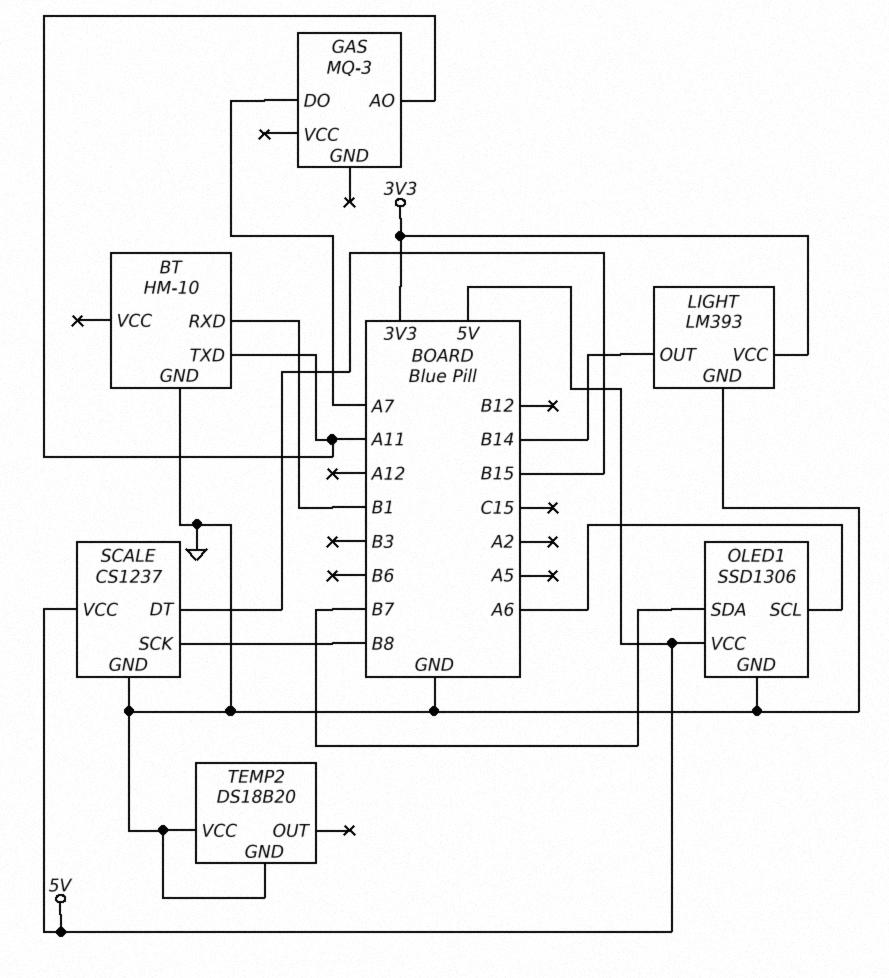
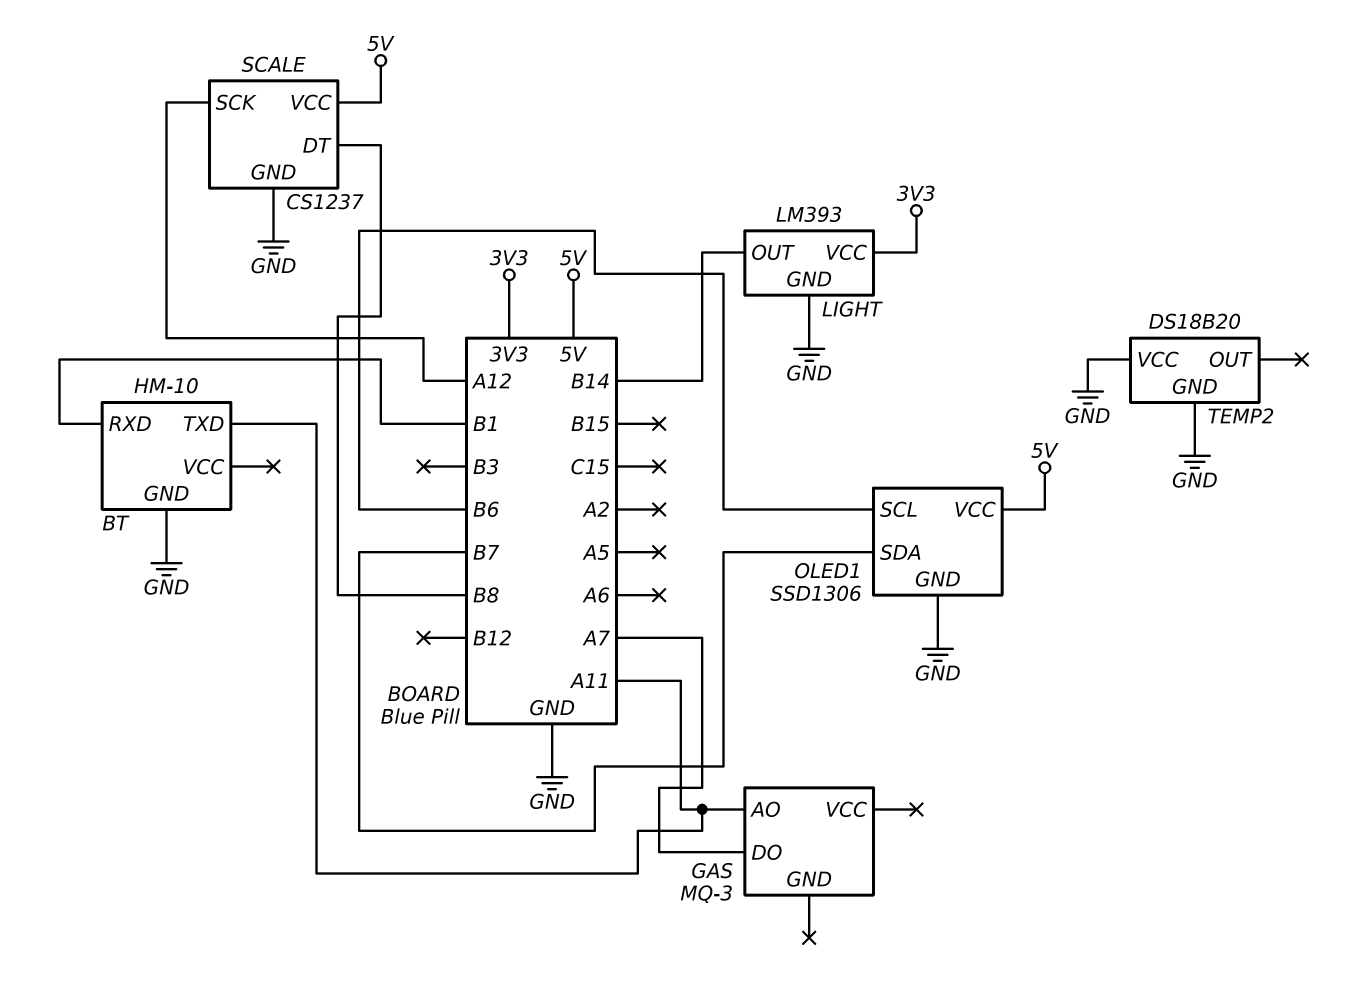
OLED1 pin SCL: A6 -> B6
SCALE pin DT: B15 -> B8
SCALE pin SCK: B8 -> A12

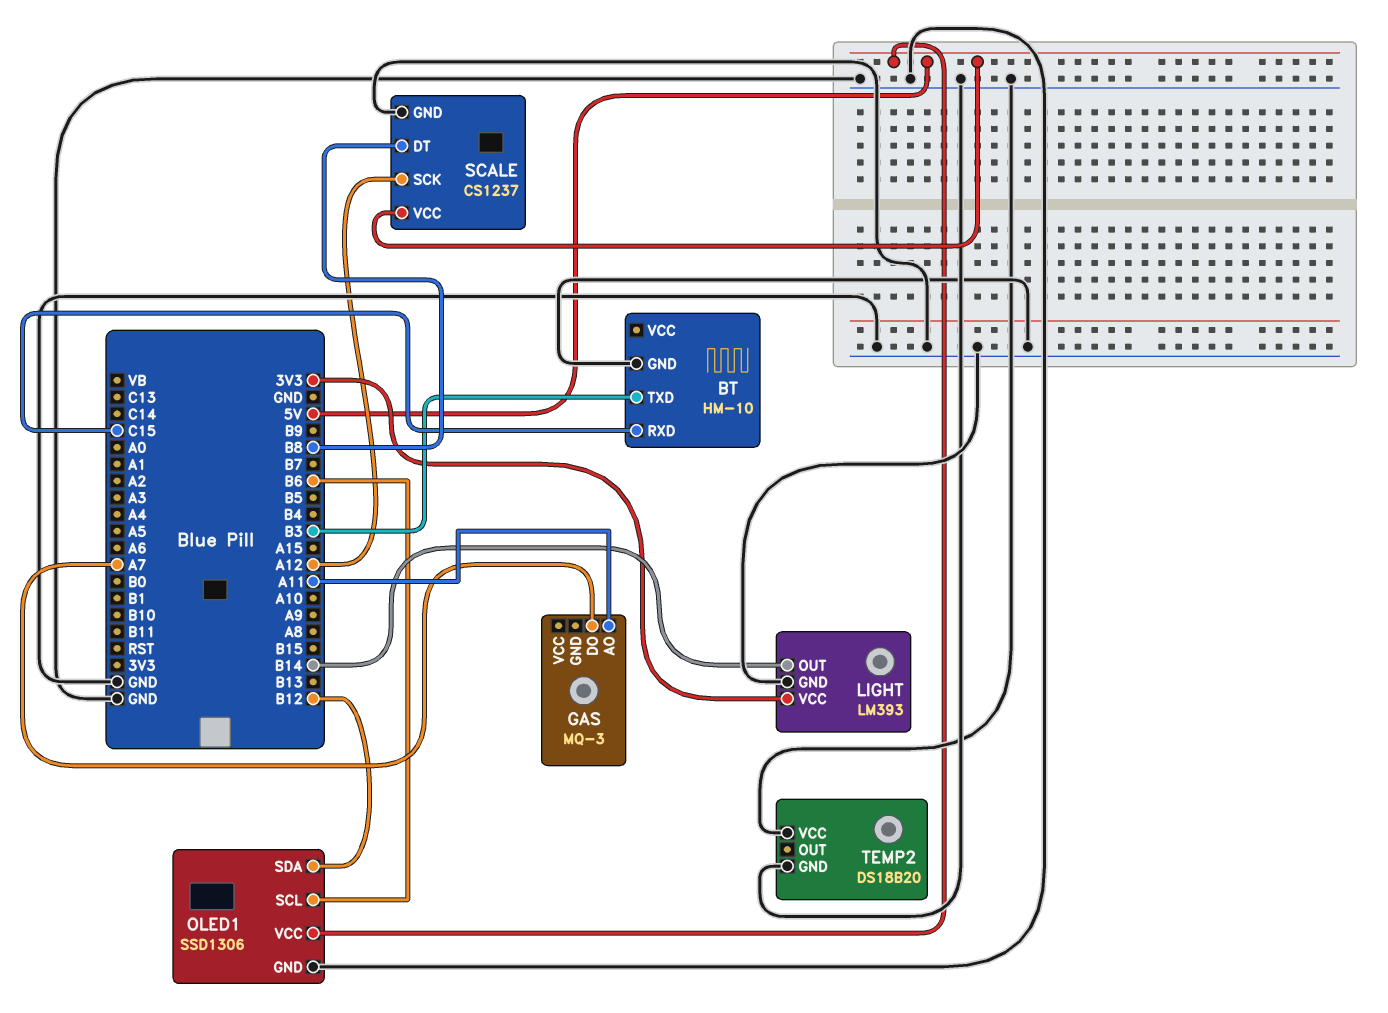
BT pin RXD: B1 -> C15
BT pin TXD: A11 -> B3
OLED1 pin SDA: B7 -> B12

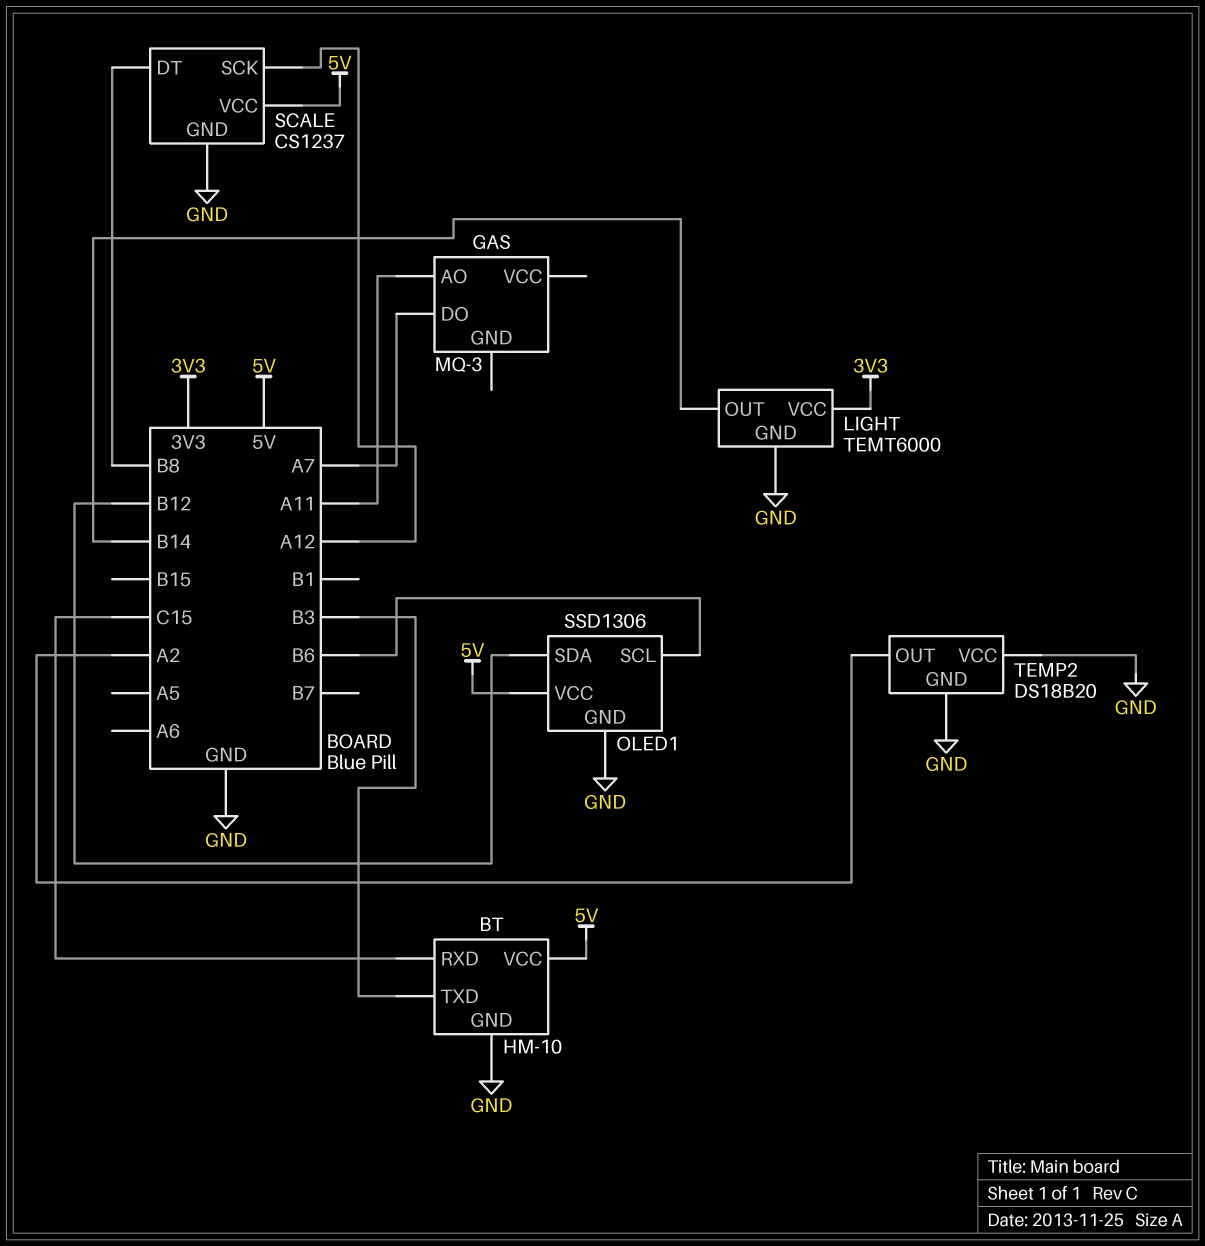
BT pin VCC: none -> 5V
LIGHT: LM393 -> TEMT6000
TEMP2 pin OUT: none -> A2

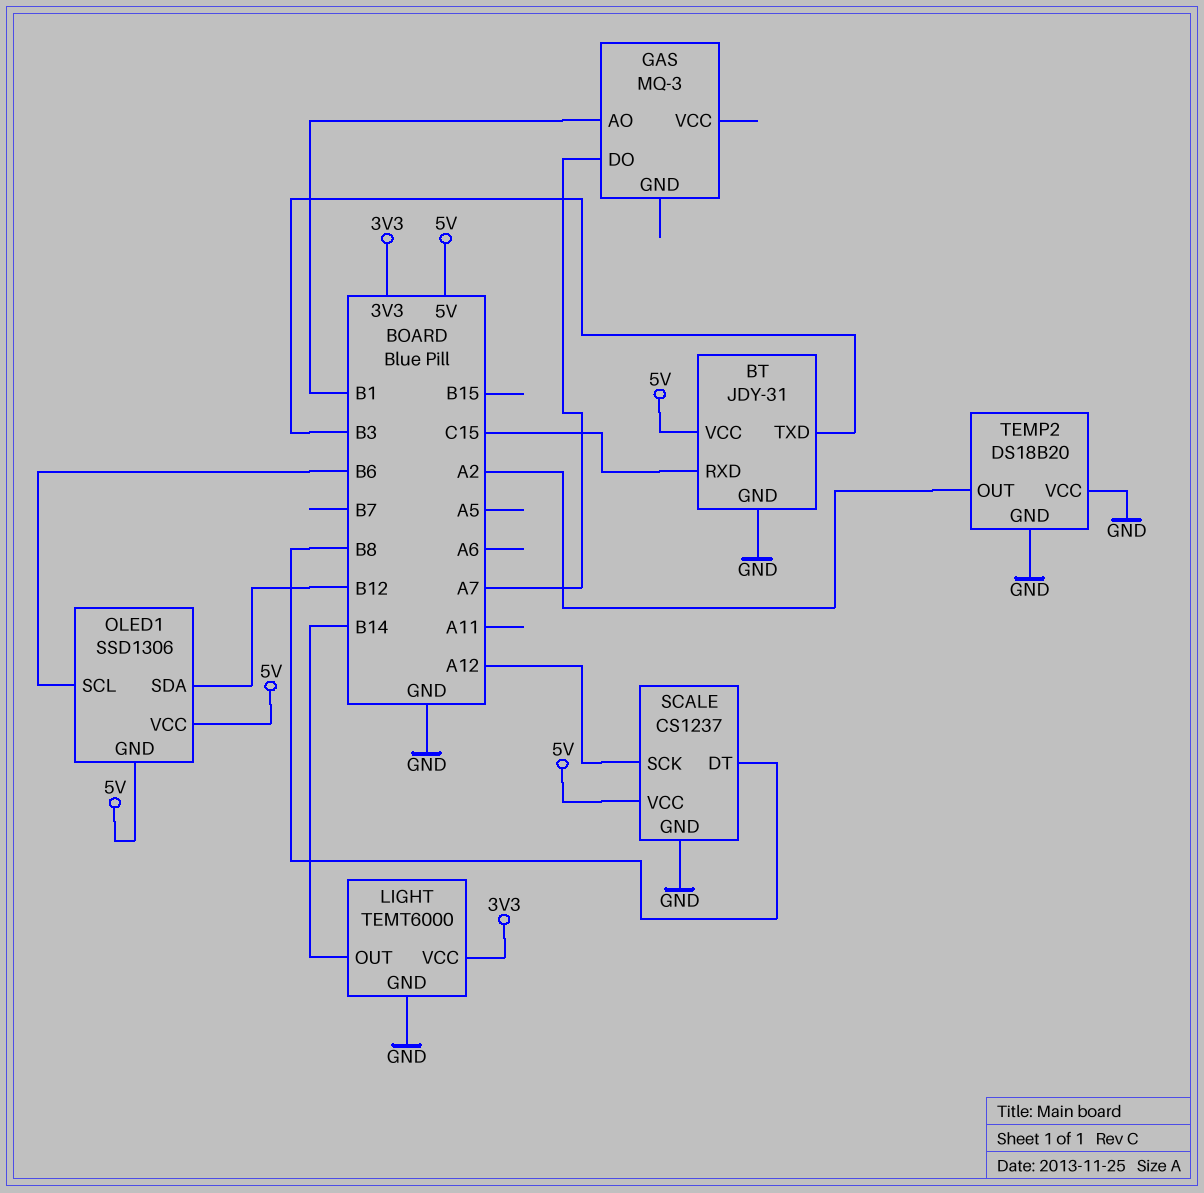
BT: HM-10 -> JDY-31
GAS pin AO: A11 -> B1
OLED1 pin GND: GND -> 5V

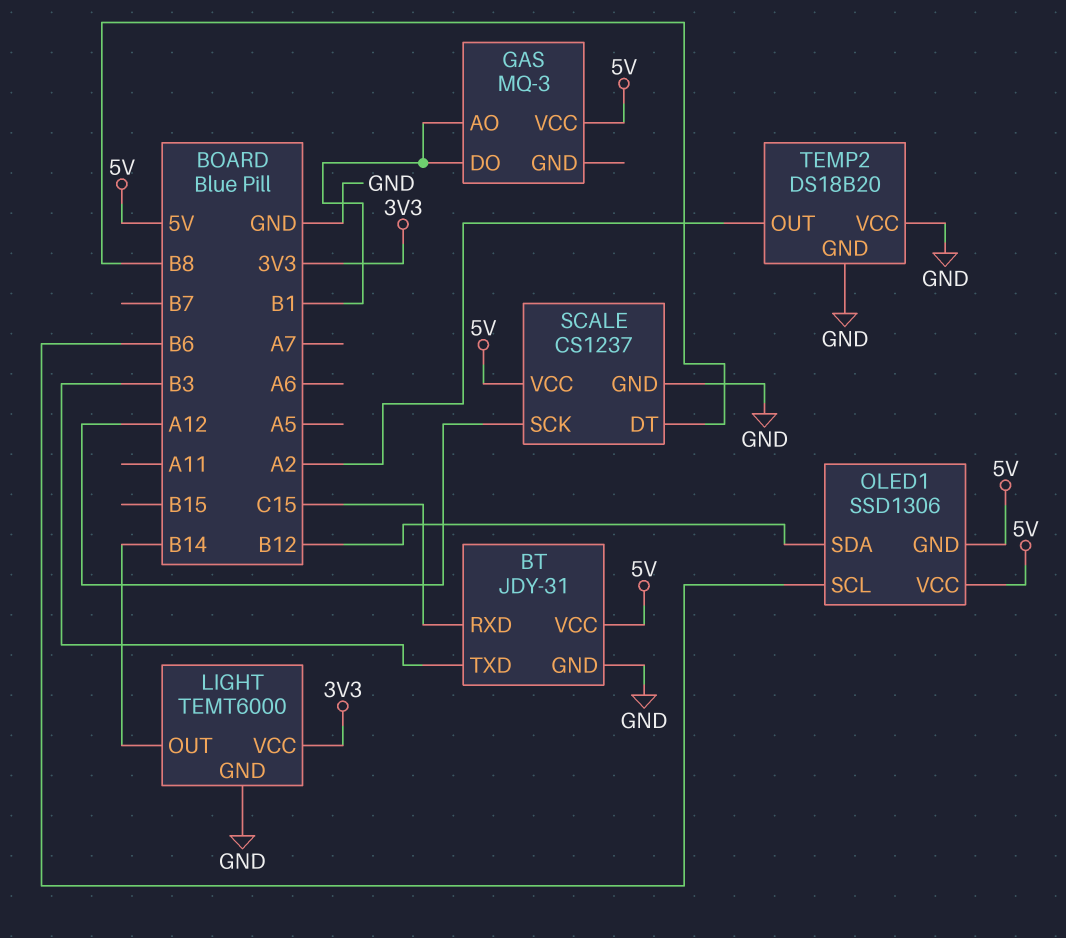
GAS pin DO: A7 -> B1
GAS pin VCC: none -> 5V

